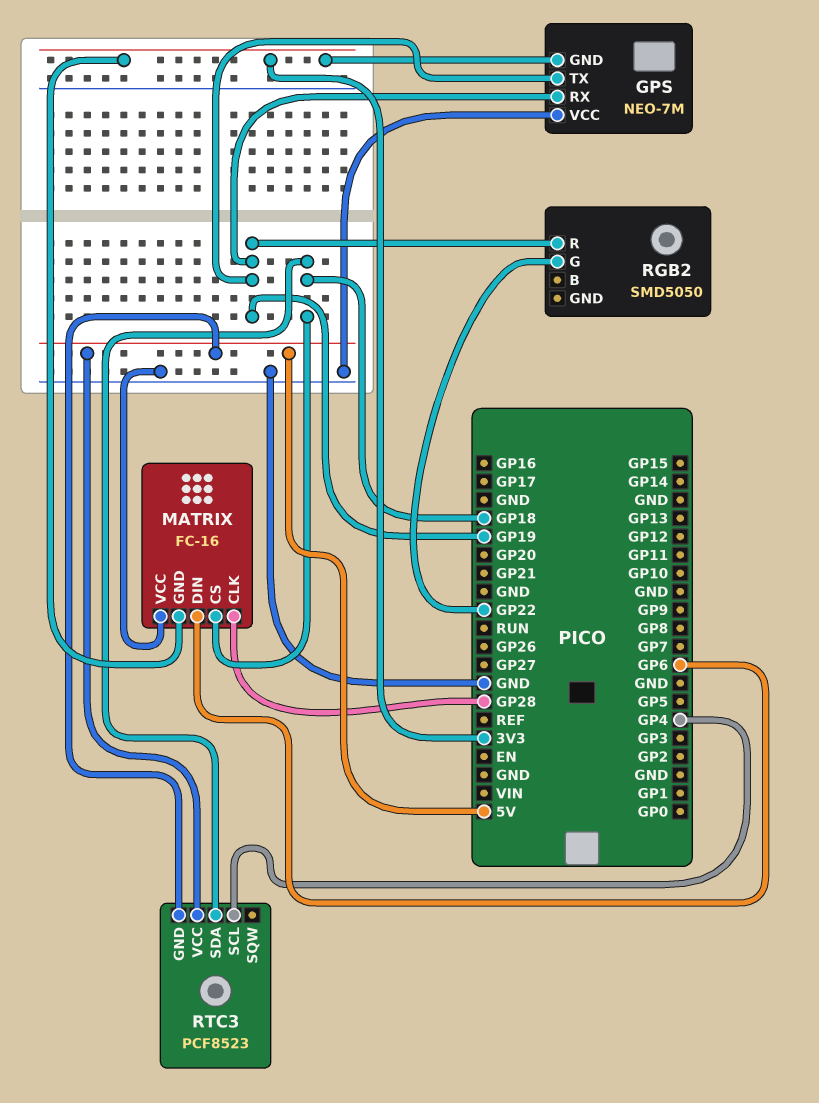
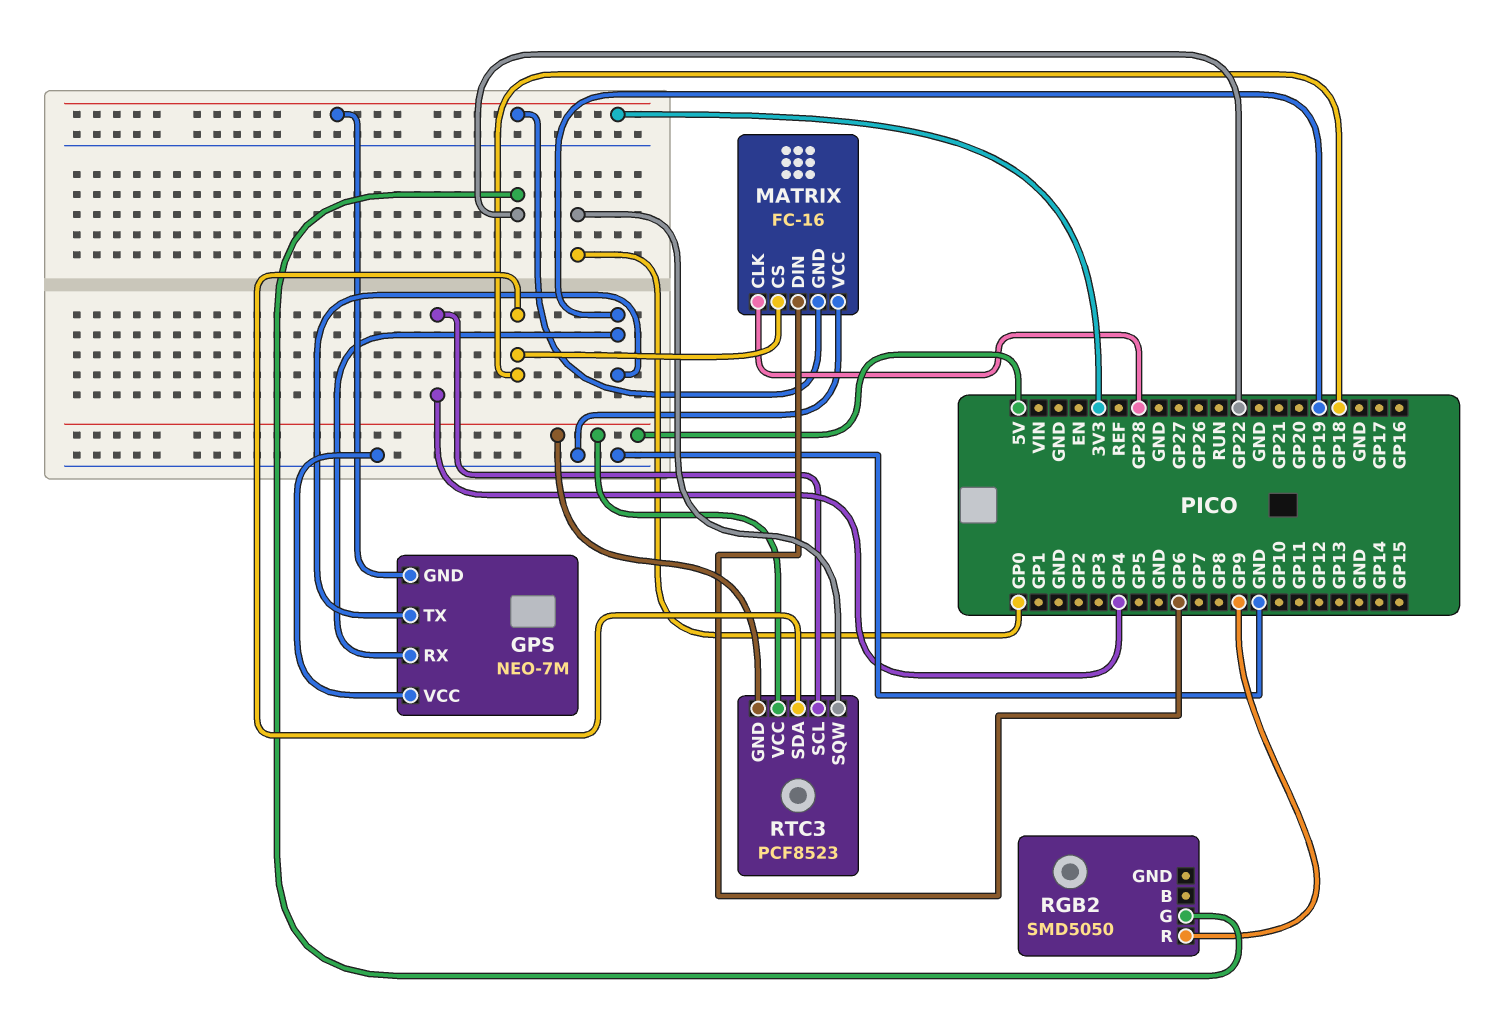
RGB2 pin R: GP19 -> GP9
RTC3 pin SQW: none -> GP0

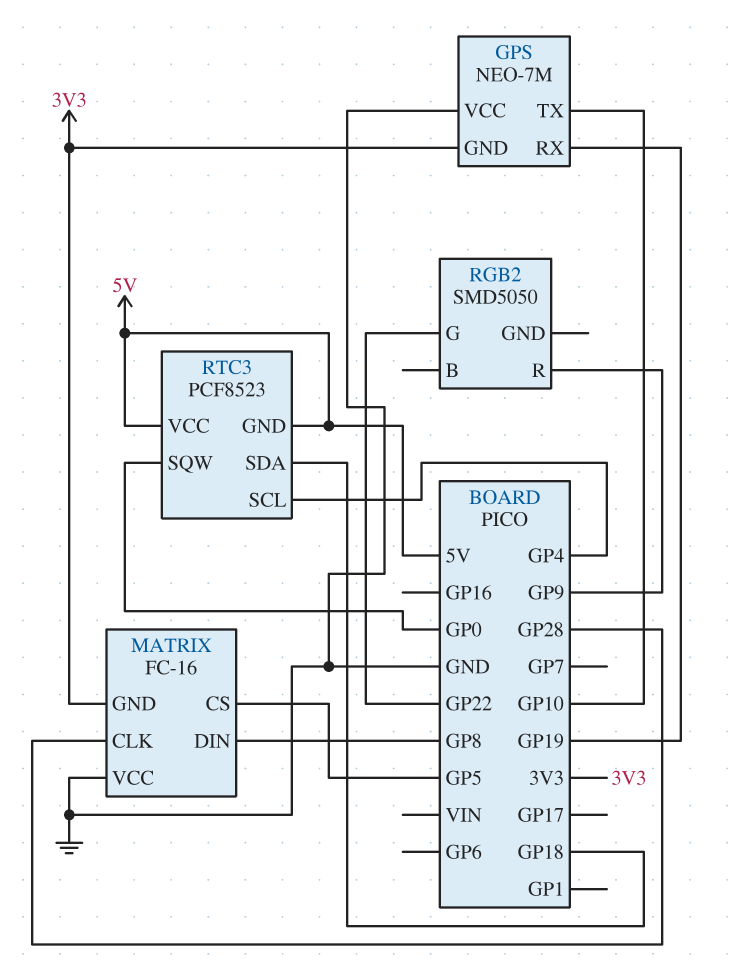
GPS pin TX: GP19 -> GP10
MATRIX pin CS: GP18 -> GP5
MATRIX pin DIN: GP6 -> GP8

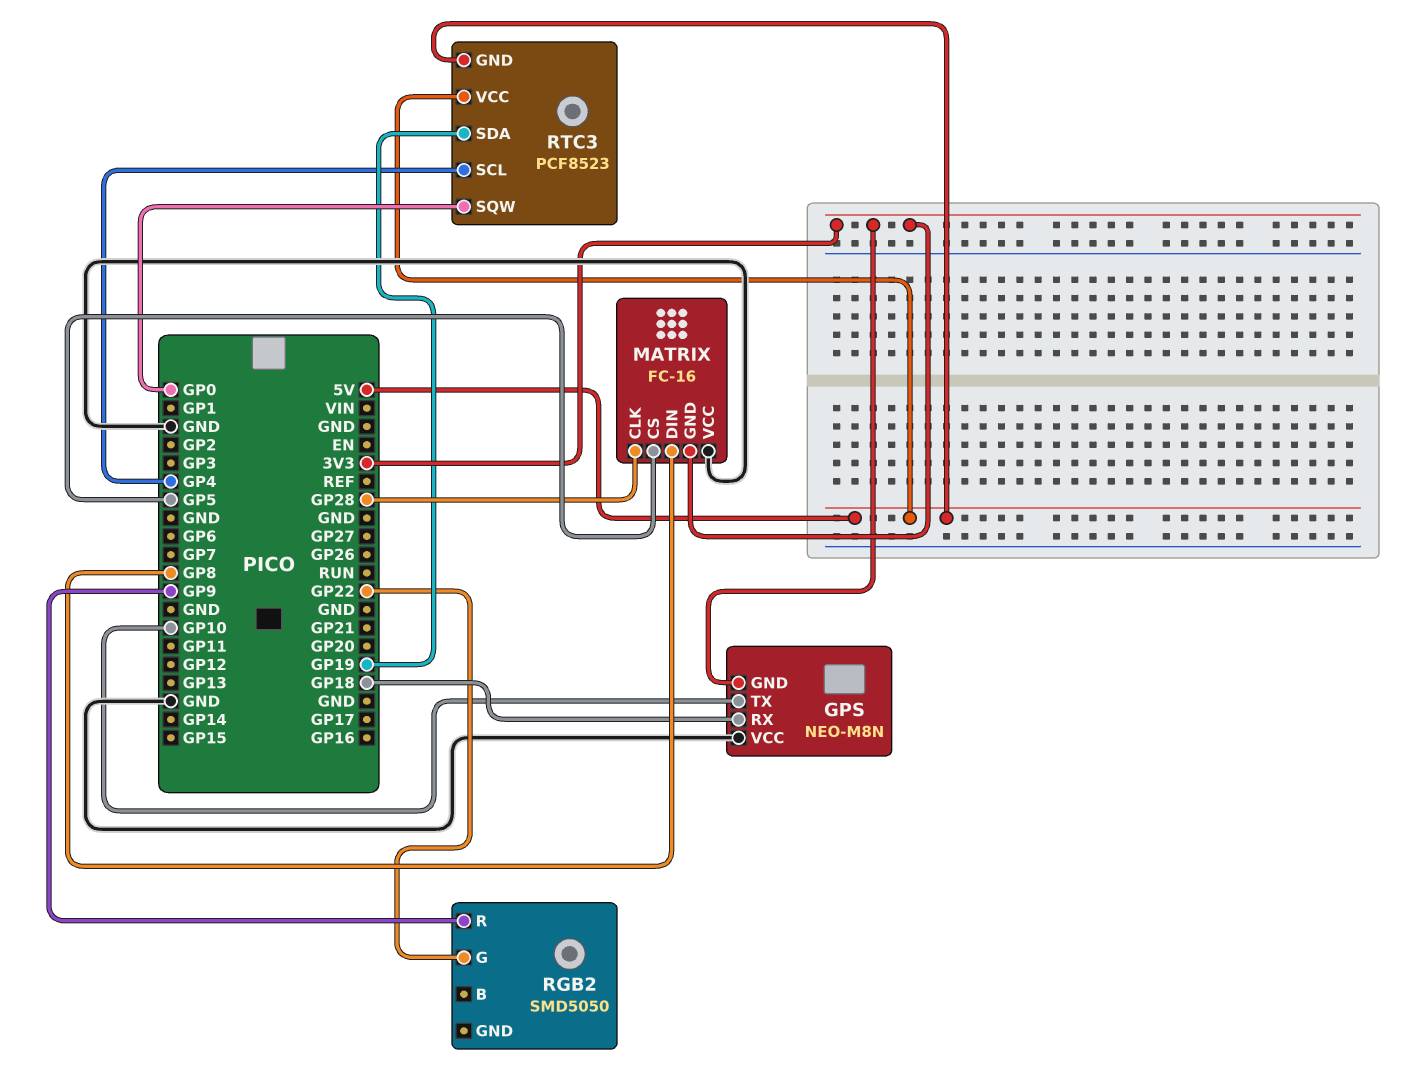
GPS: NEO-7M -> NEO-M8N
GPS pin RX: GP19 -> GP18
RTC3 pin SDA: GP18 -> GP19

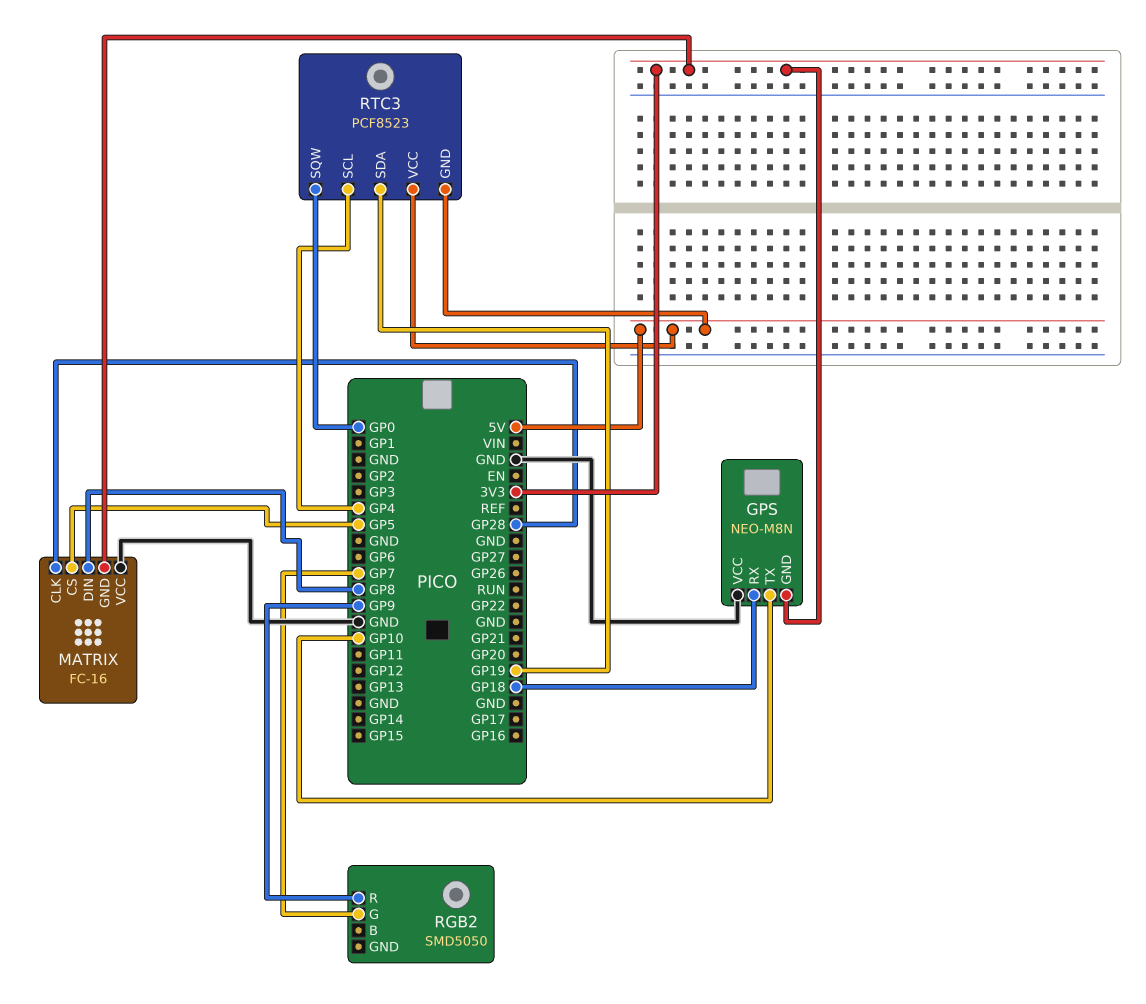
RGB2 pin G: GP22 -> GP7

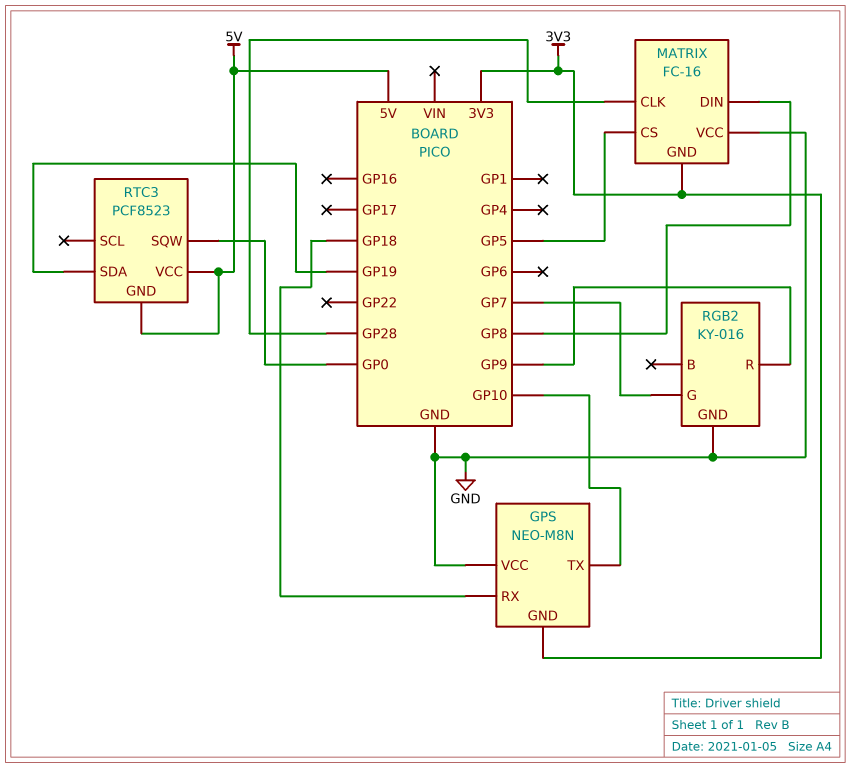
RGB2: SMD5050 -> KY-016
RGB2 pin GND: none -> GND
RTC3 pin SCL: GP4 -> none

